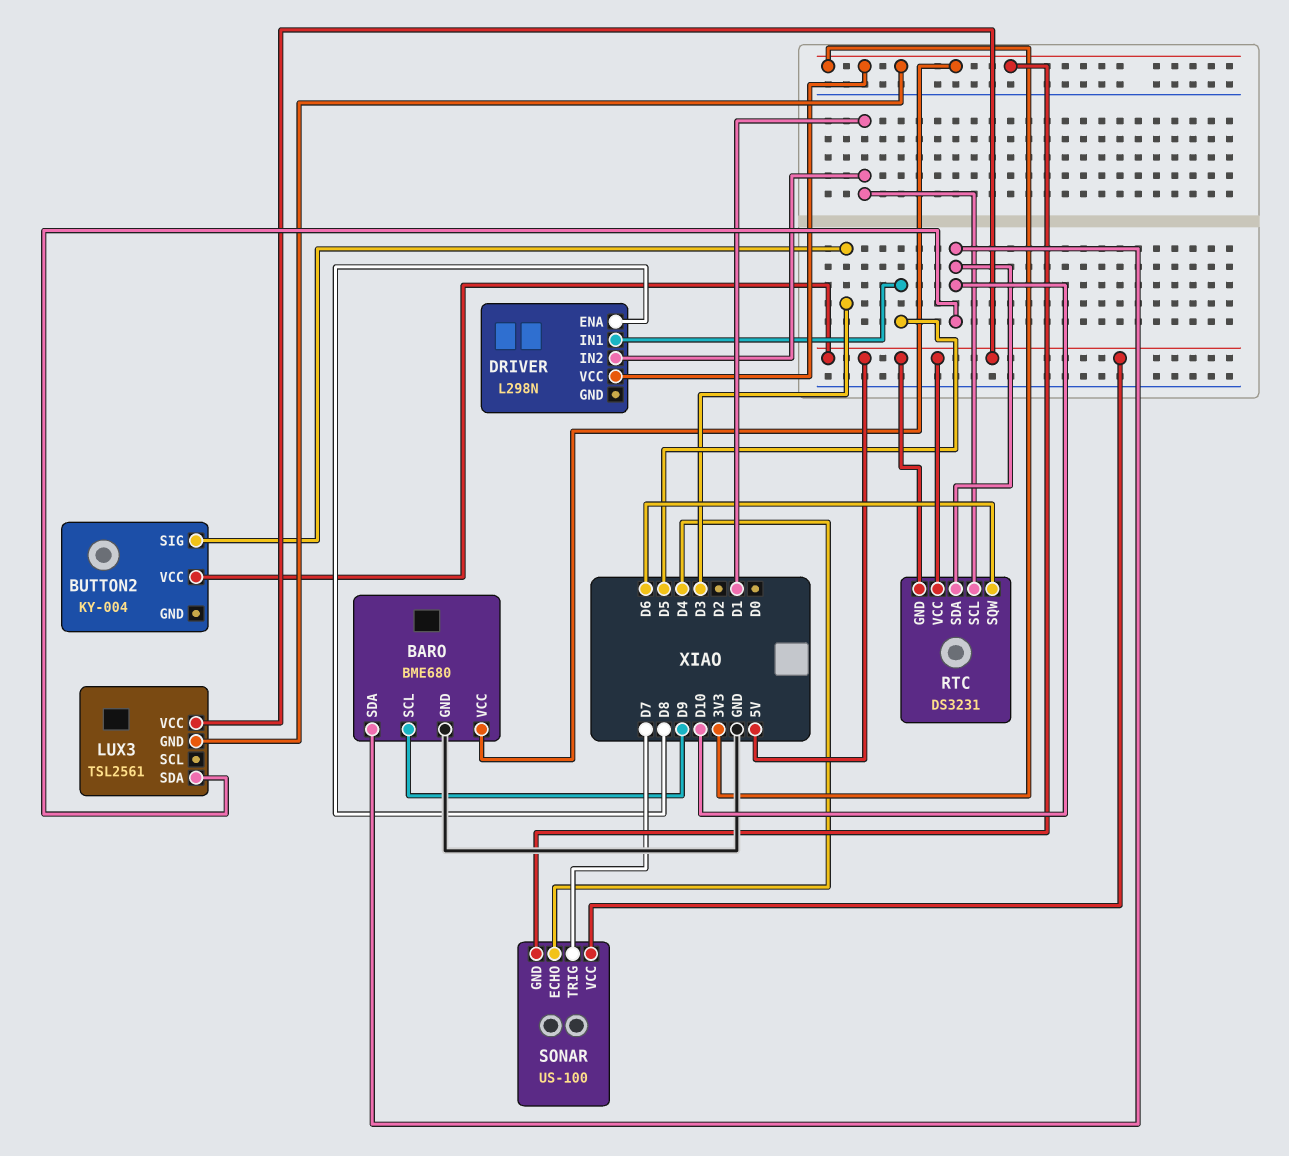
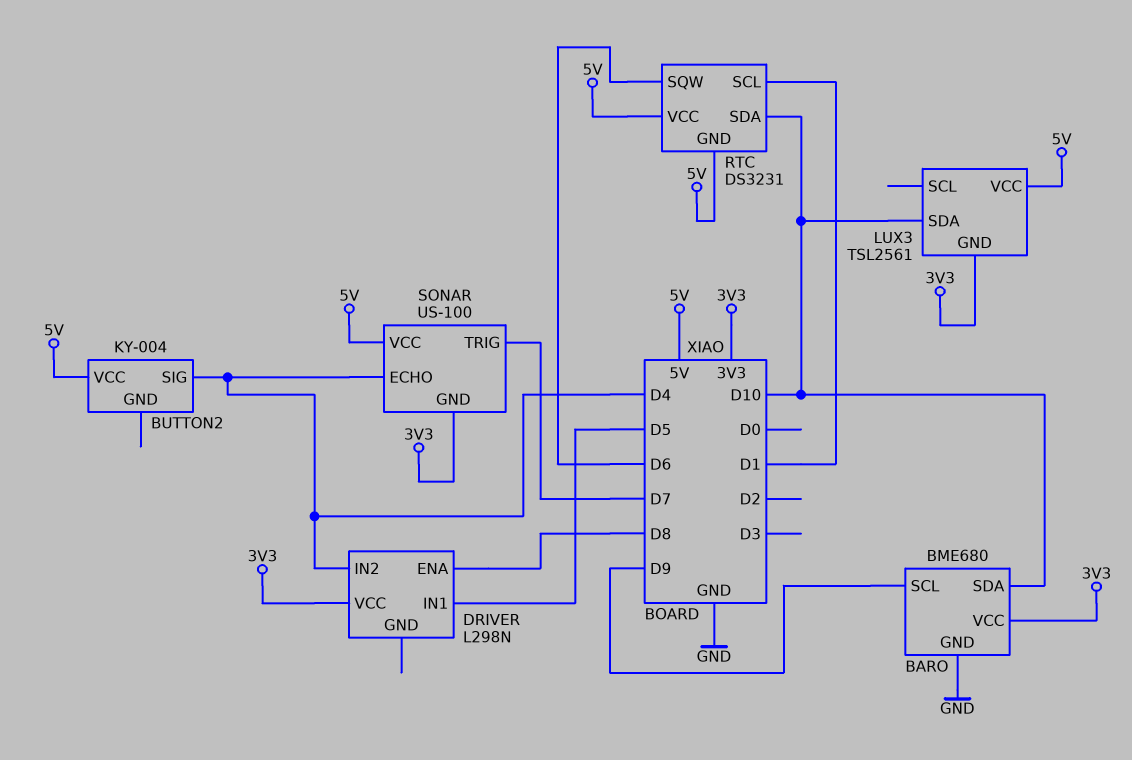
BUTTON2 pin SIG: D3 -> D4
DRIVER pin IN2: D1 -> D4

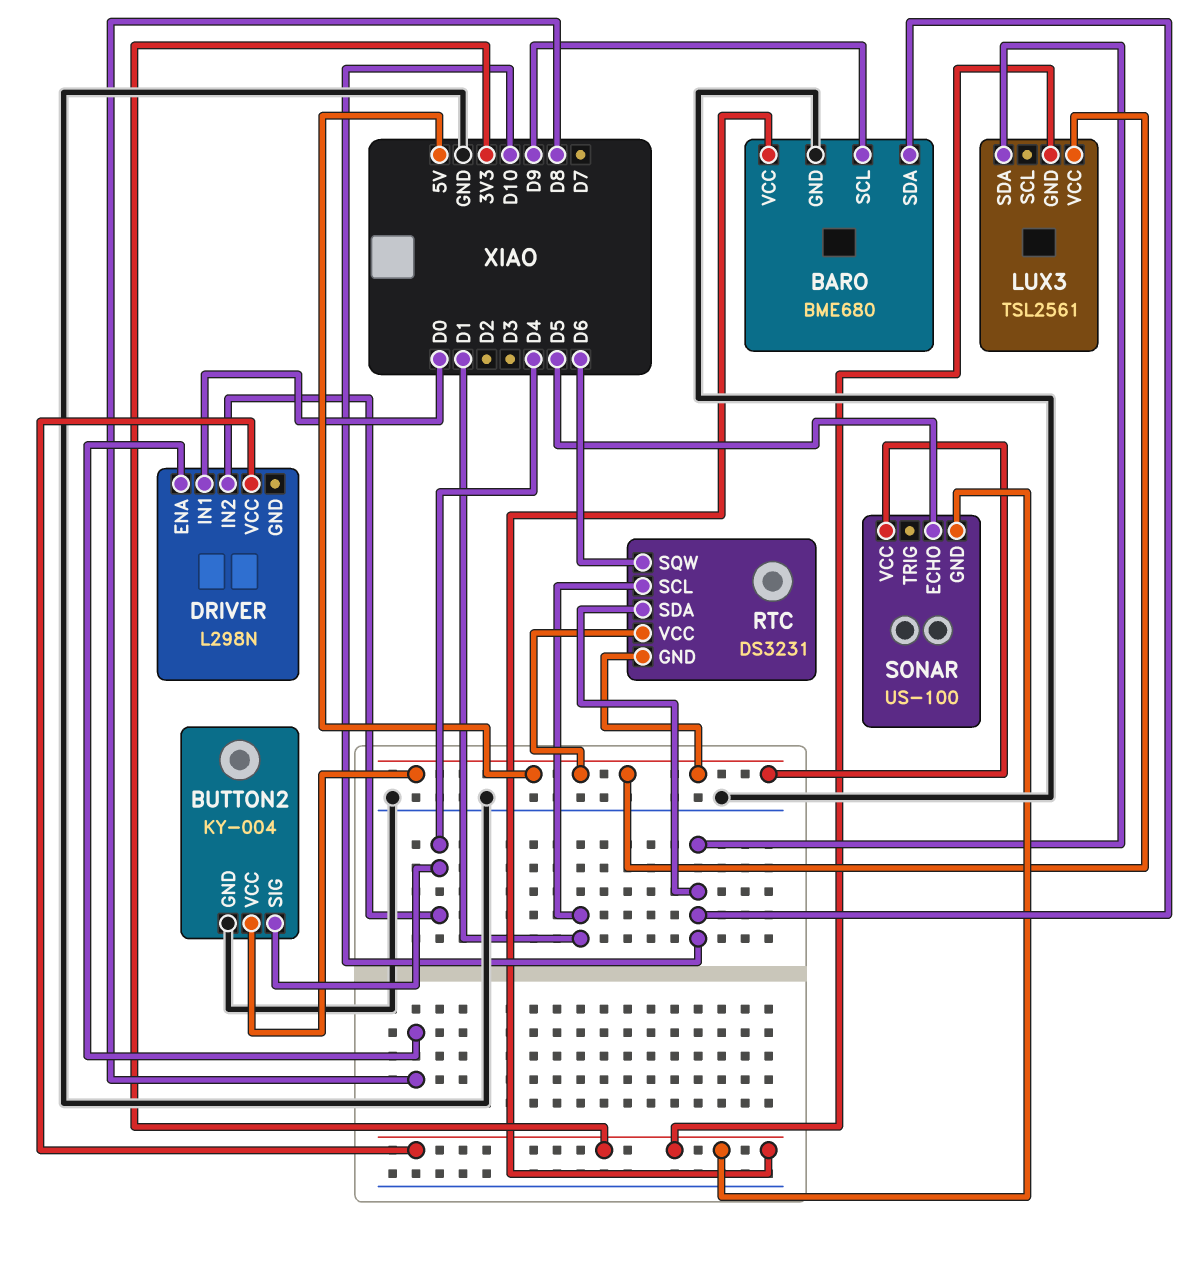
BUTTON2 pin GND: none -> GND
DRIVER pin IN1: D5 -> D0
SONAR pin ECHO: D4 -> D5
SONAR pin TRIG: D7 -> none

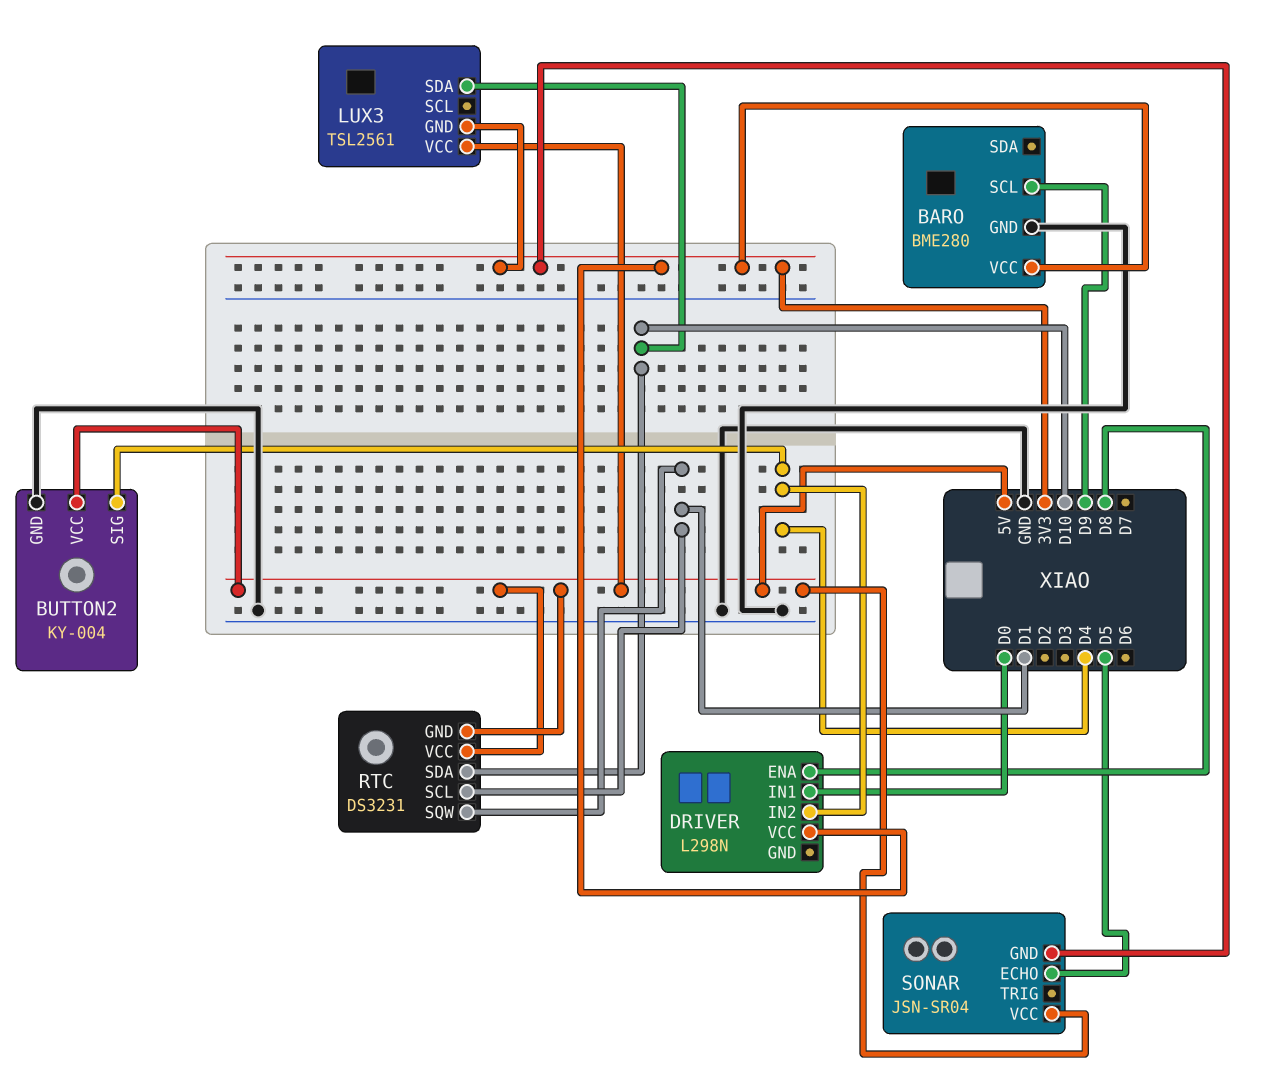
BARO: BME680 -> BME280
BARO pin SDA: D10 -> none
RTC pin SQW: D6 -> D1
SONAR: US-100 -> JSN-SR04

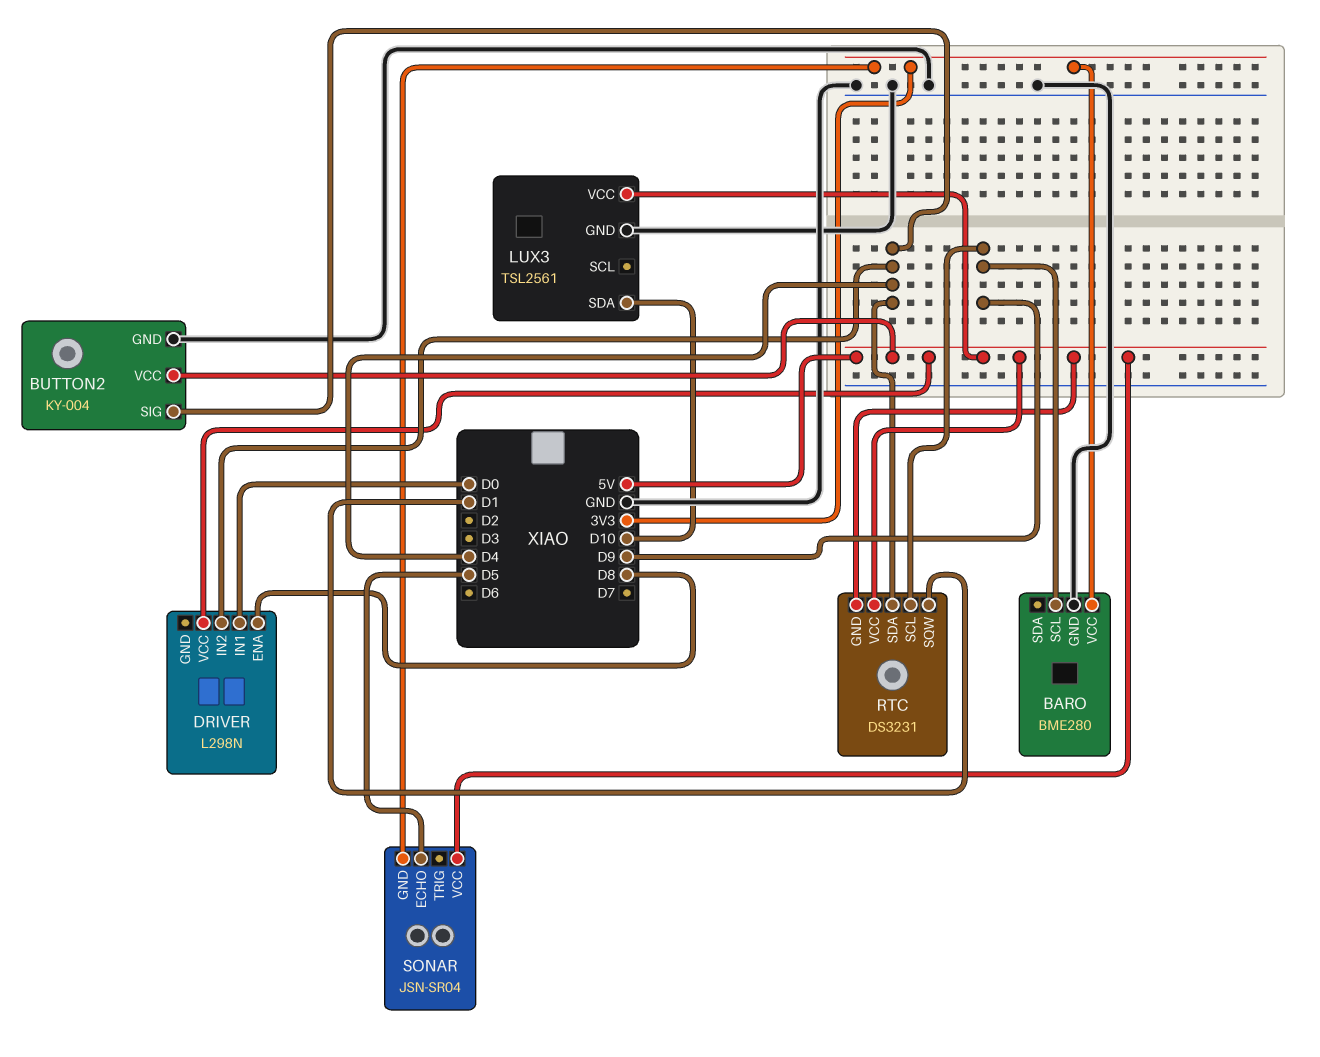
DRIVER pin VCC: 3V3 -> 5V
LUX3 pin GND: 3V3 -> GND
RTC pin SCL: D1 -> D9
RTC pin SDA: D10 -> D4

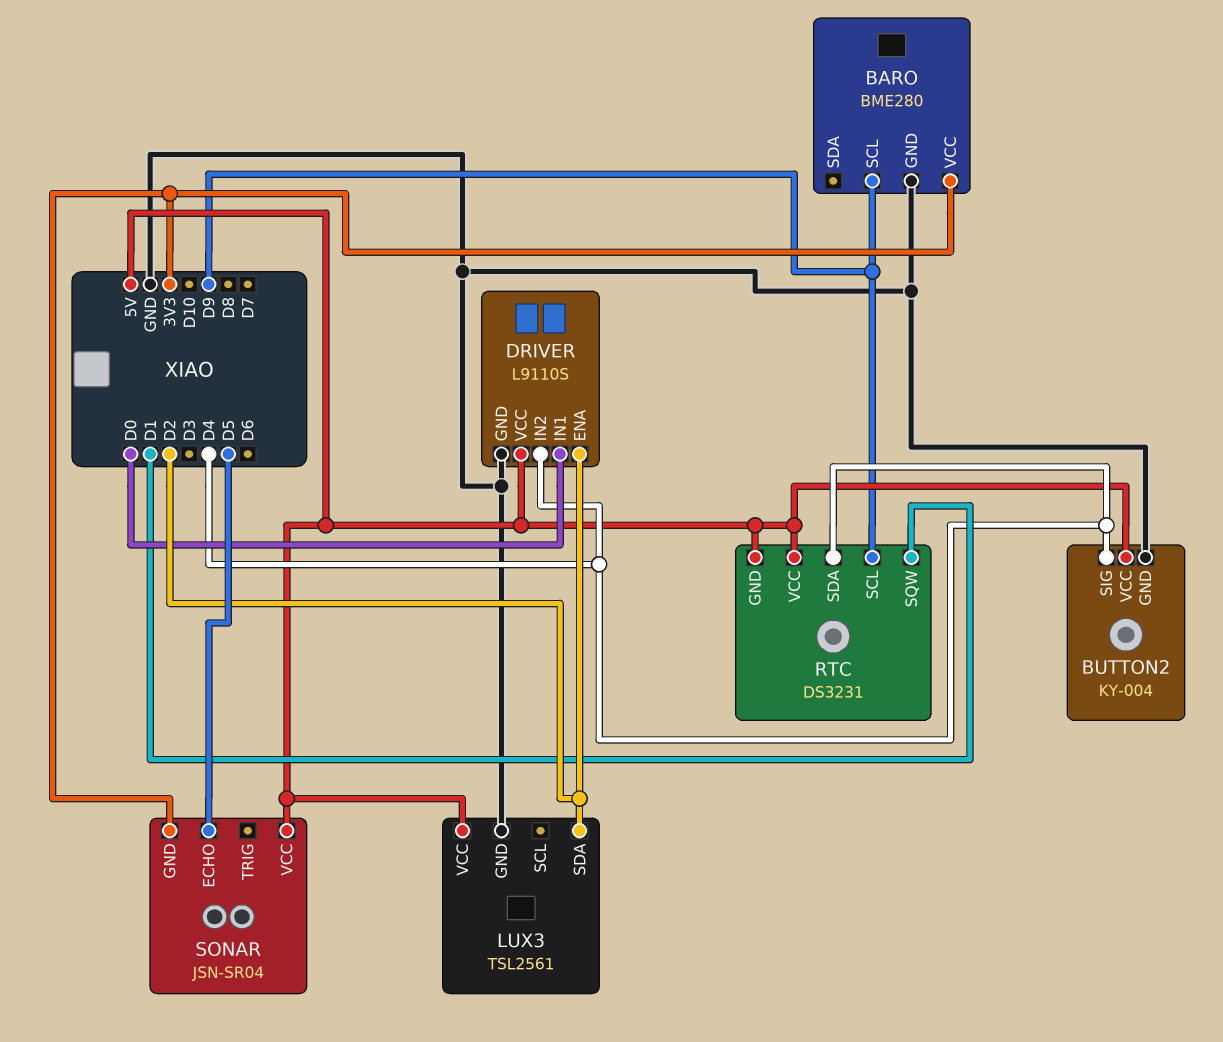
DRIVER: L298N -> L9110S
DRIVER pin ENA: D8 -> D2
DRIVER pin GND: none -> GND
LUX3 pin SDA: D10 -> D2

